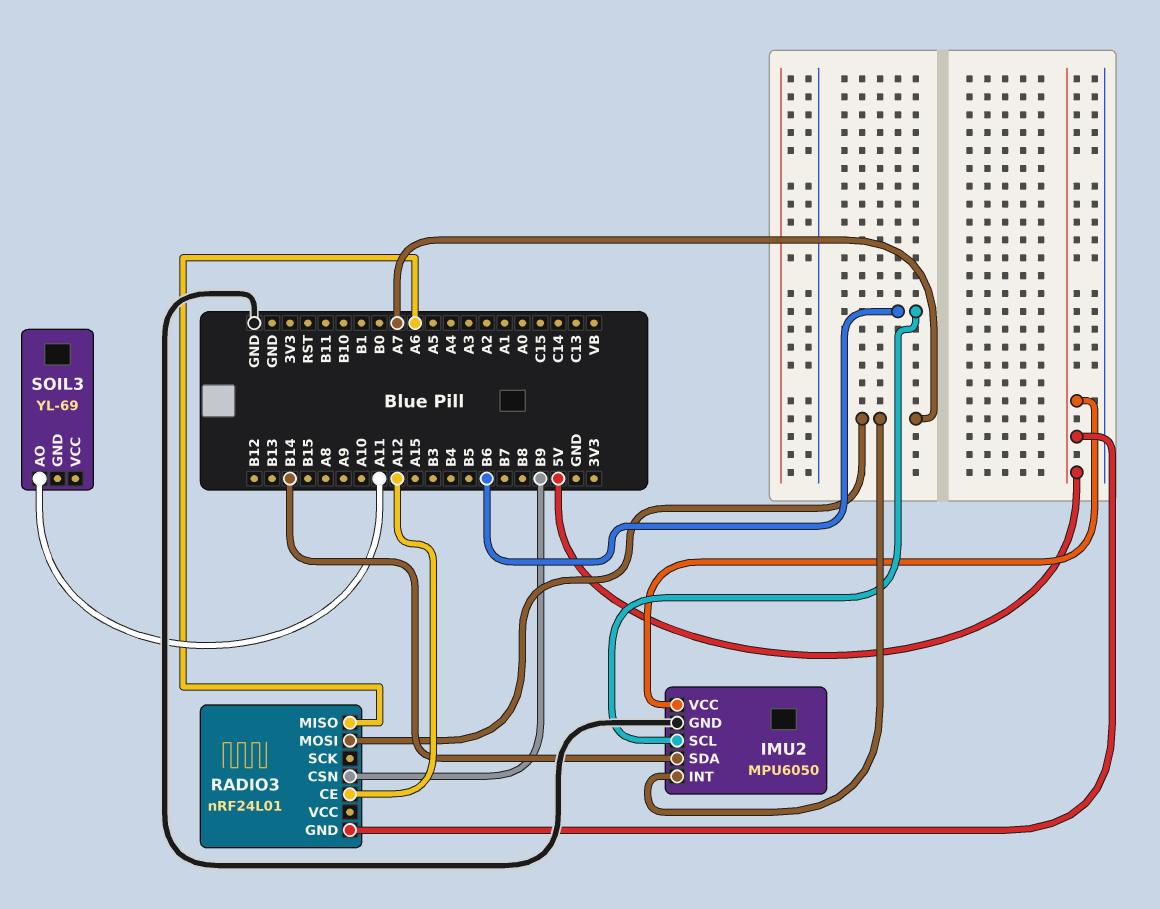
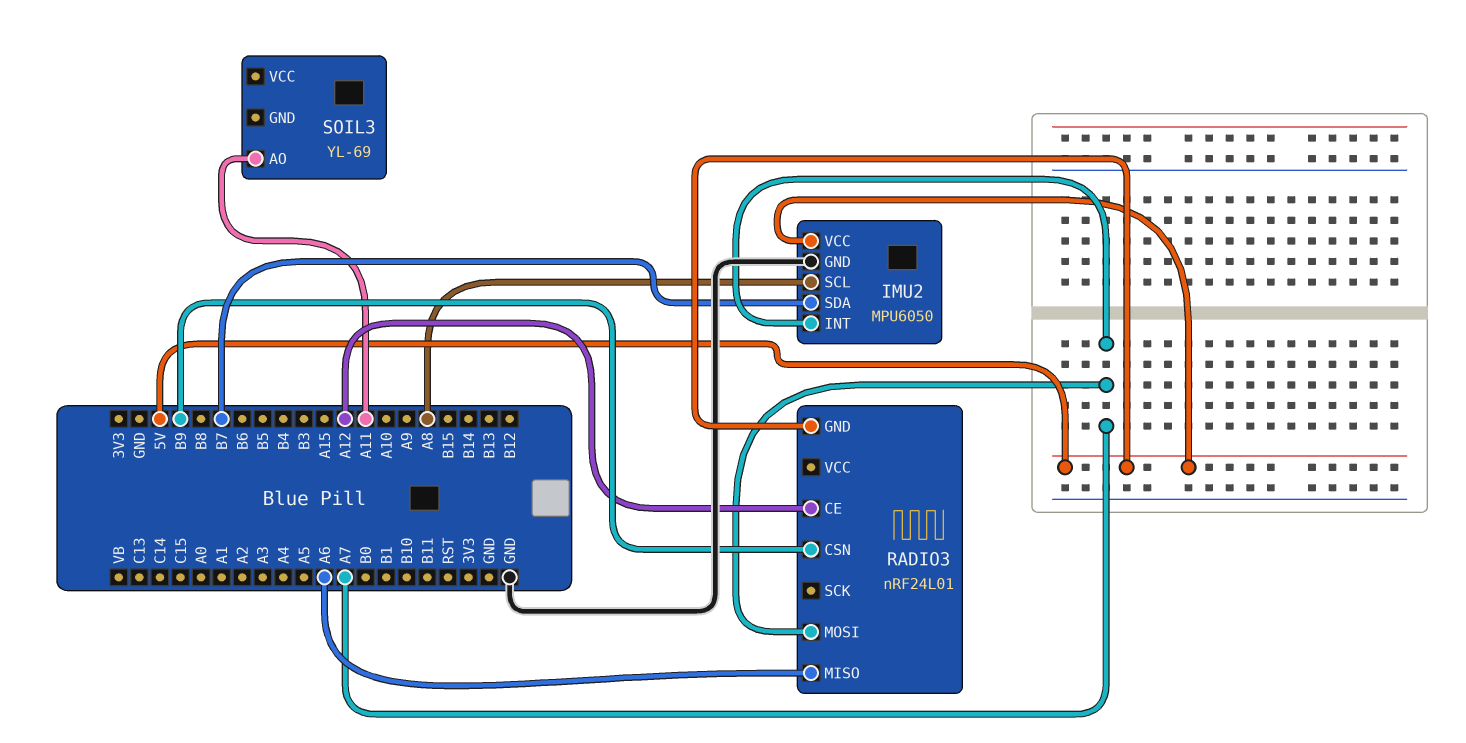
IMU2 pin SCL: B6 -> A8
IMU2 pin SDA: B14 -> B7

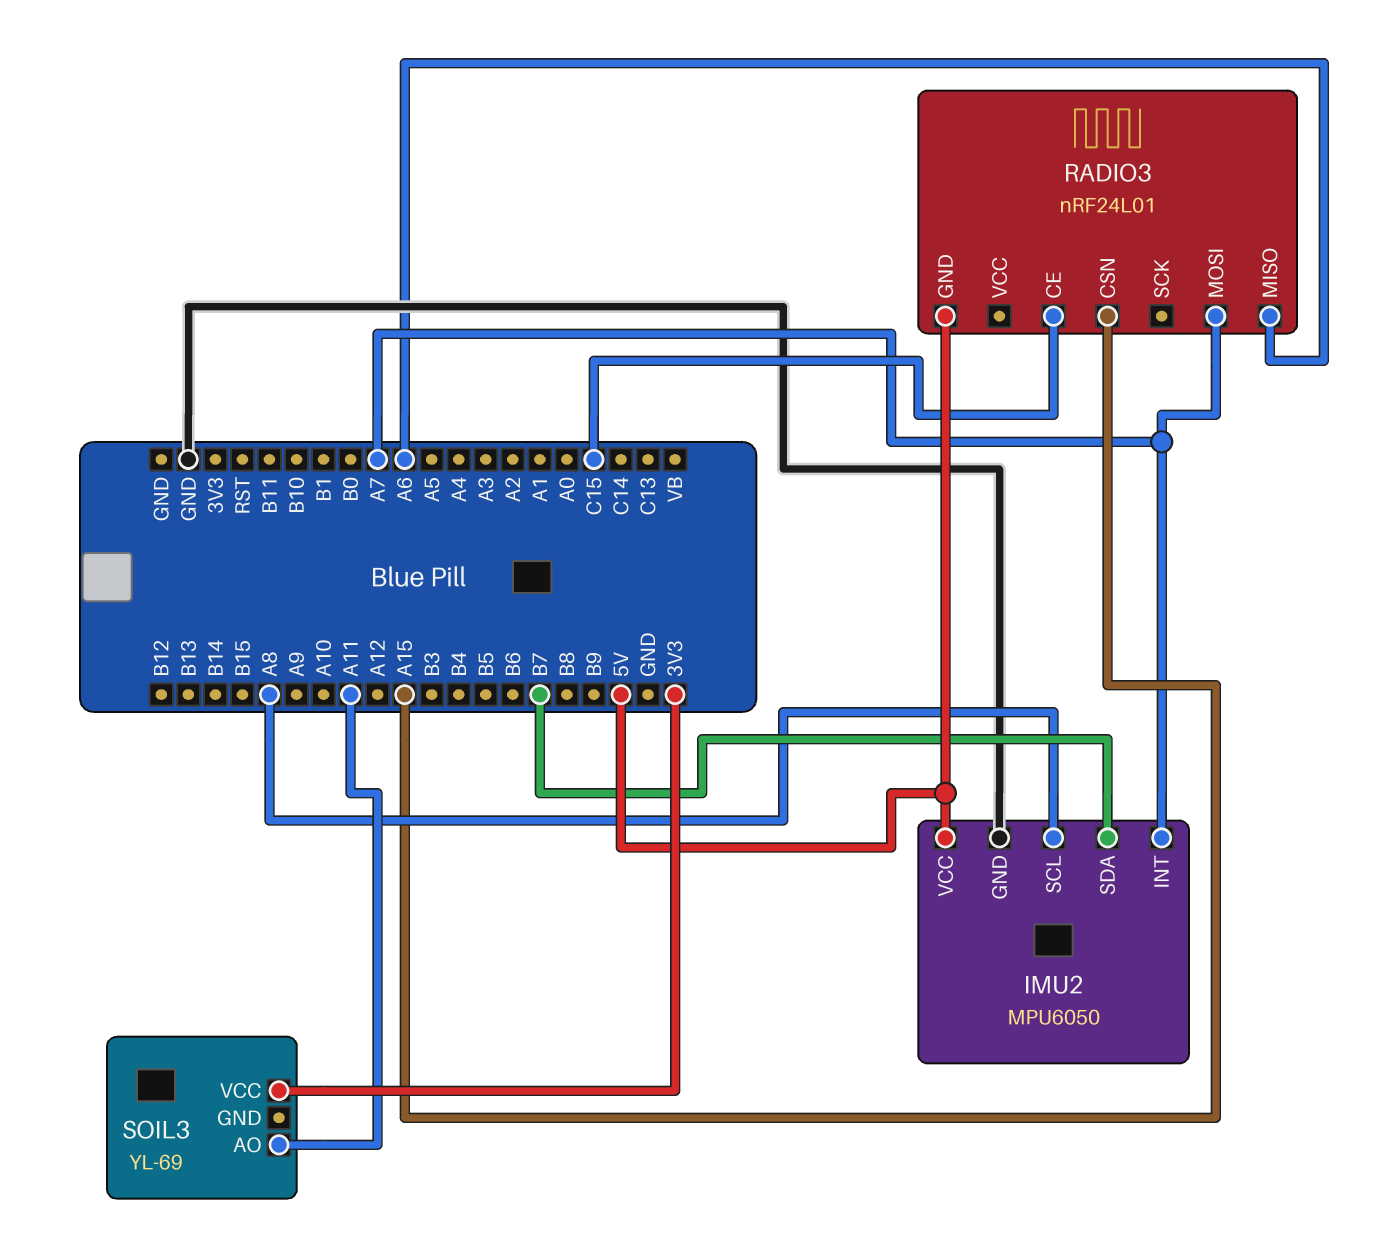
RADIO3 pin CE: A12 -> C15
RADIO3 pin CSN: B9 -> A15
SOIL3 pin VCC: none -> 3V3

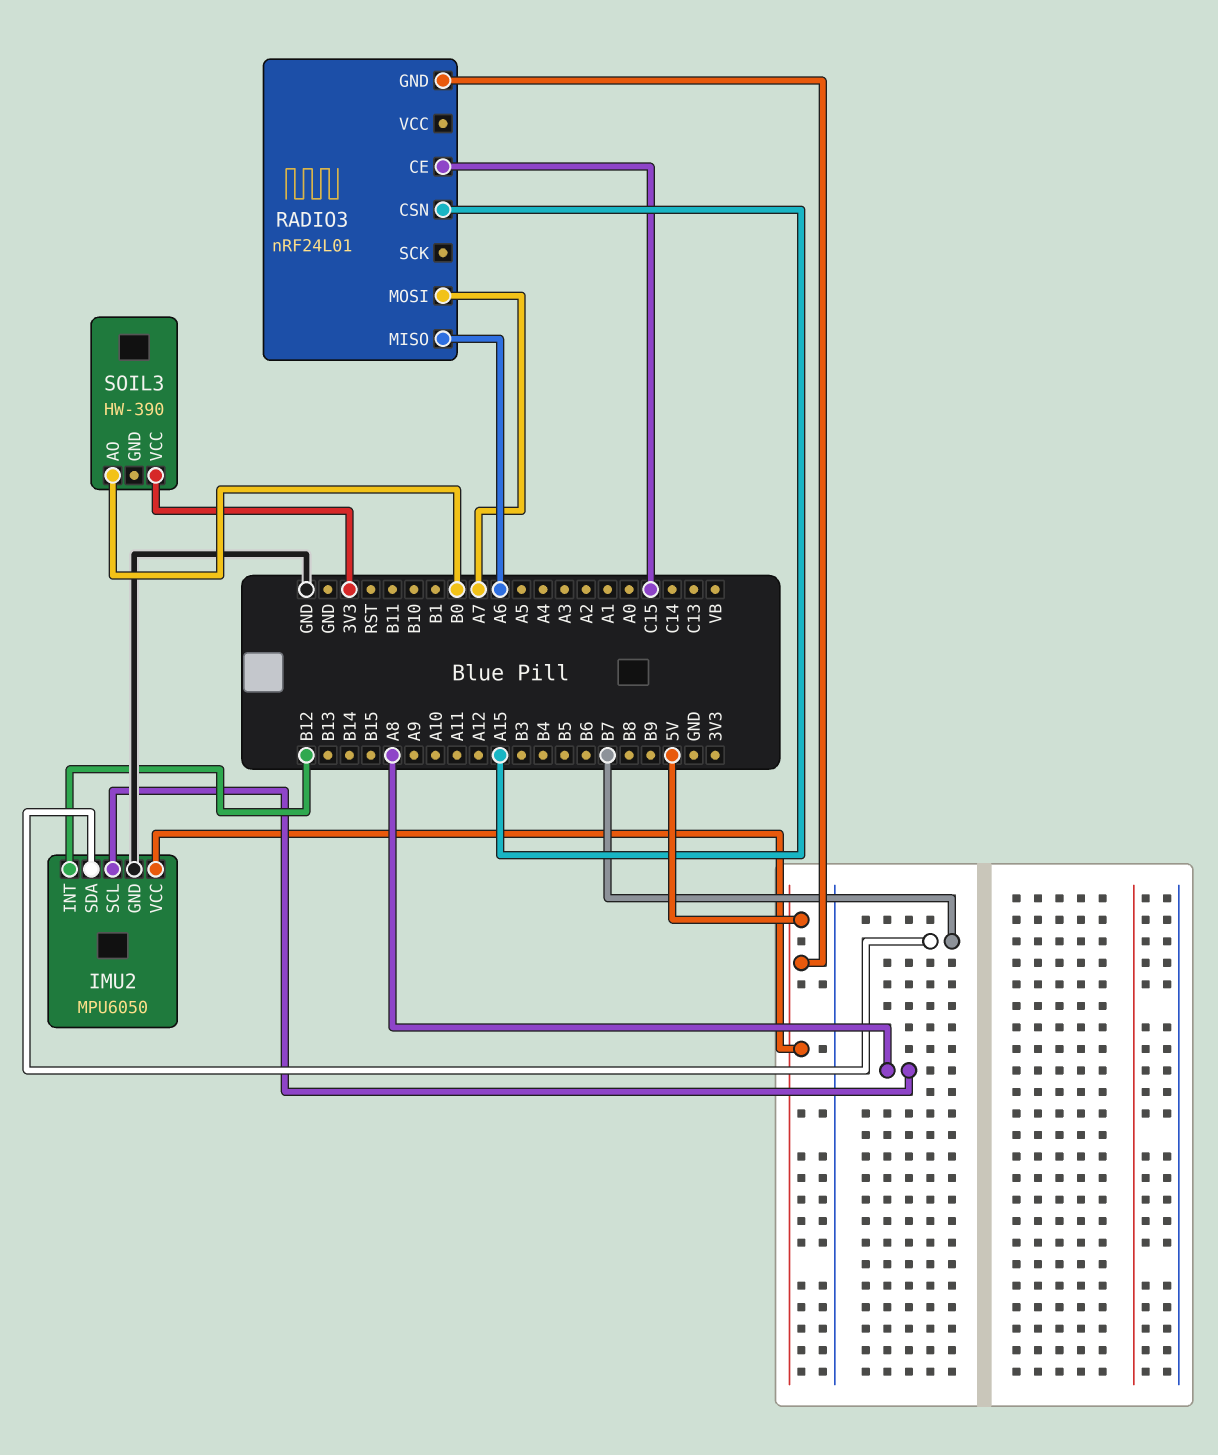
IMU2 pin INT: A7 -> B12
SOIL3: YL-69 -> HW-390
SOIL3 pin AO: A11 -> B0

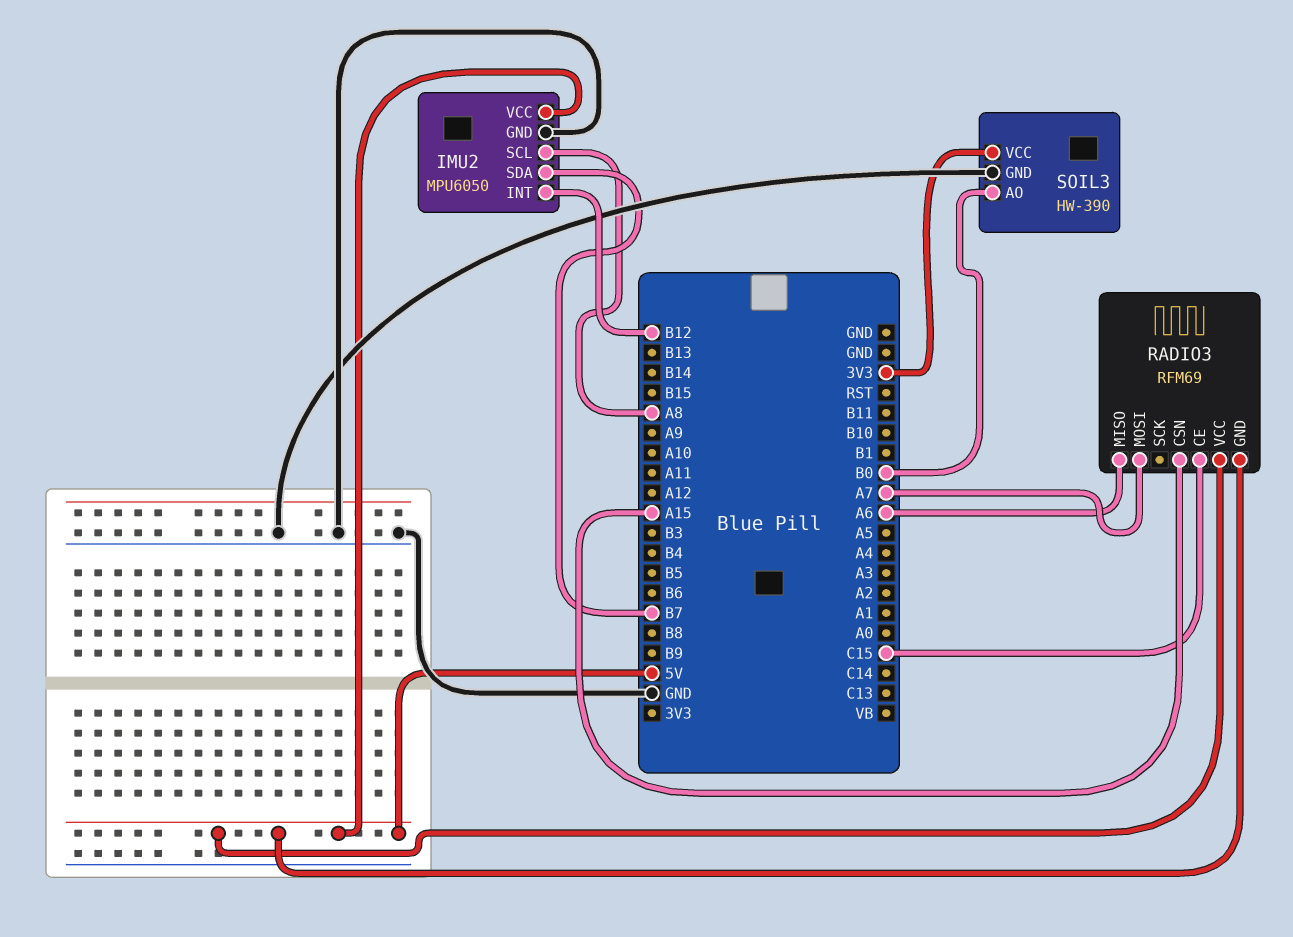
RADIO3: nRF24L01 -> RFM69
RADIO3 pin VCC: none -> 5V
SOIL3 pin GND: none -> GND

